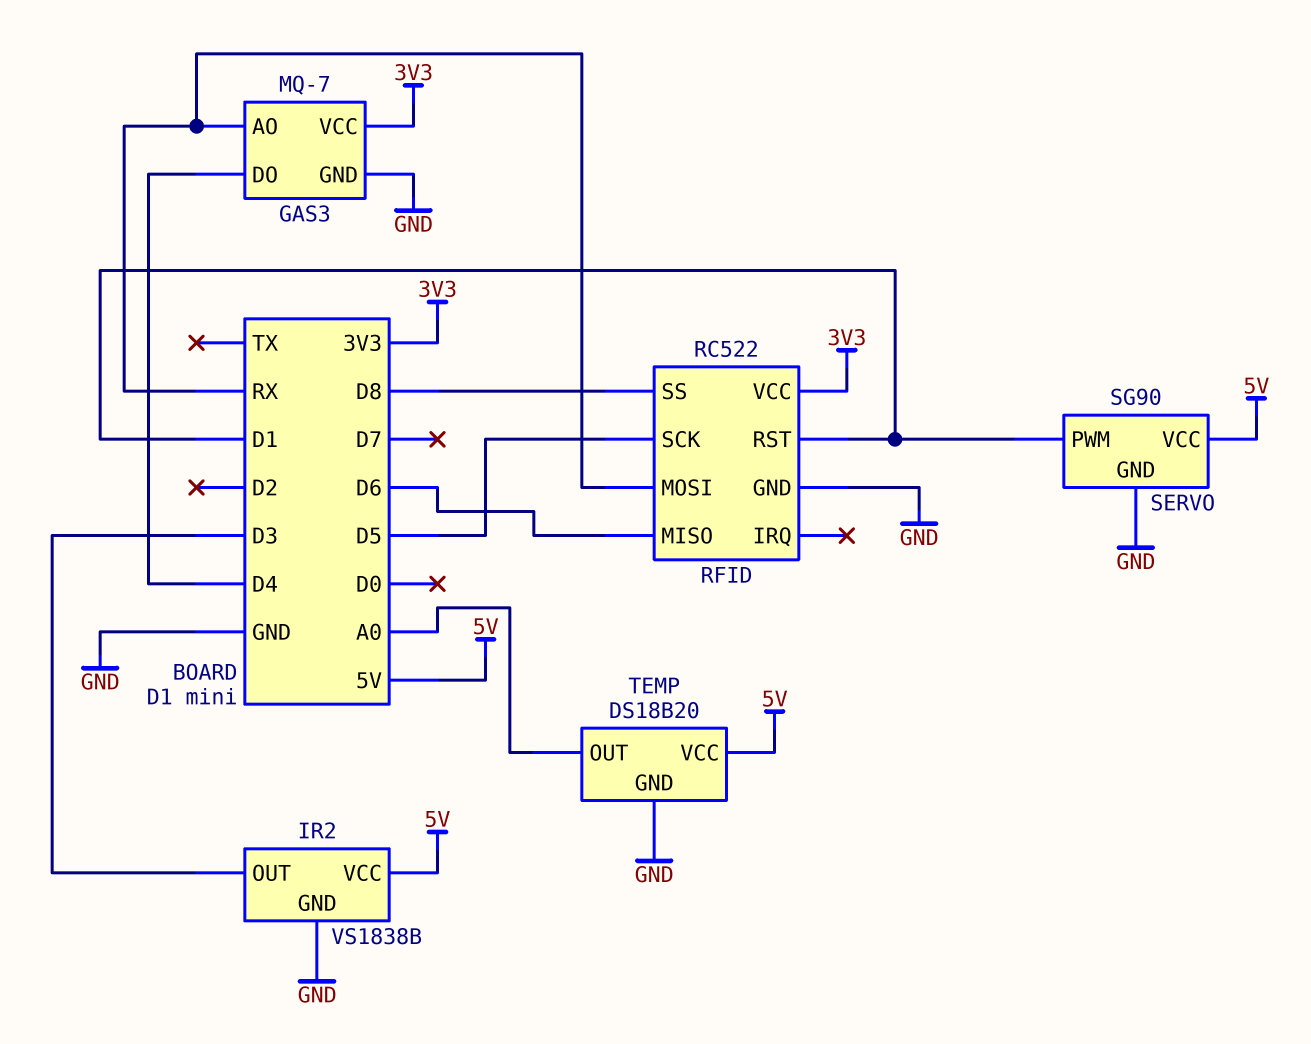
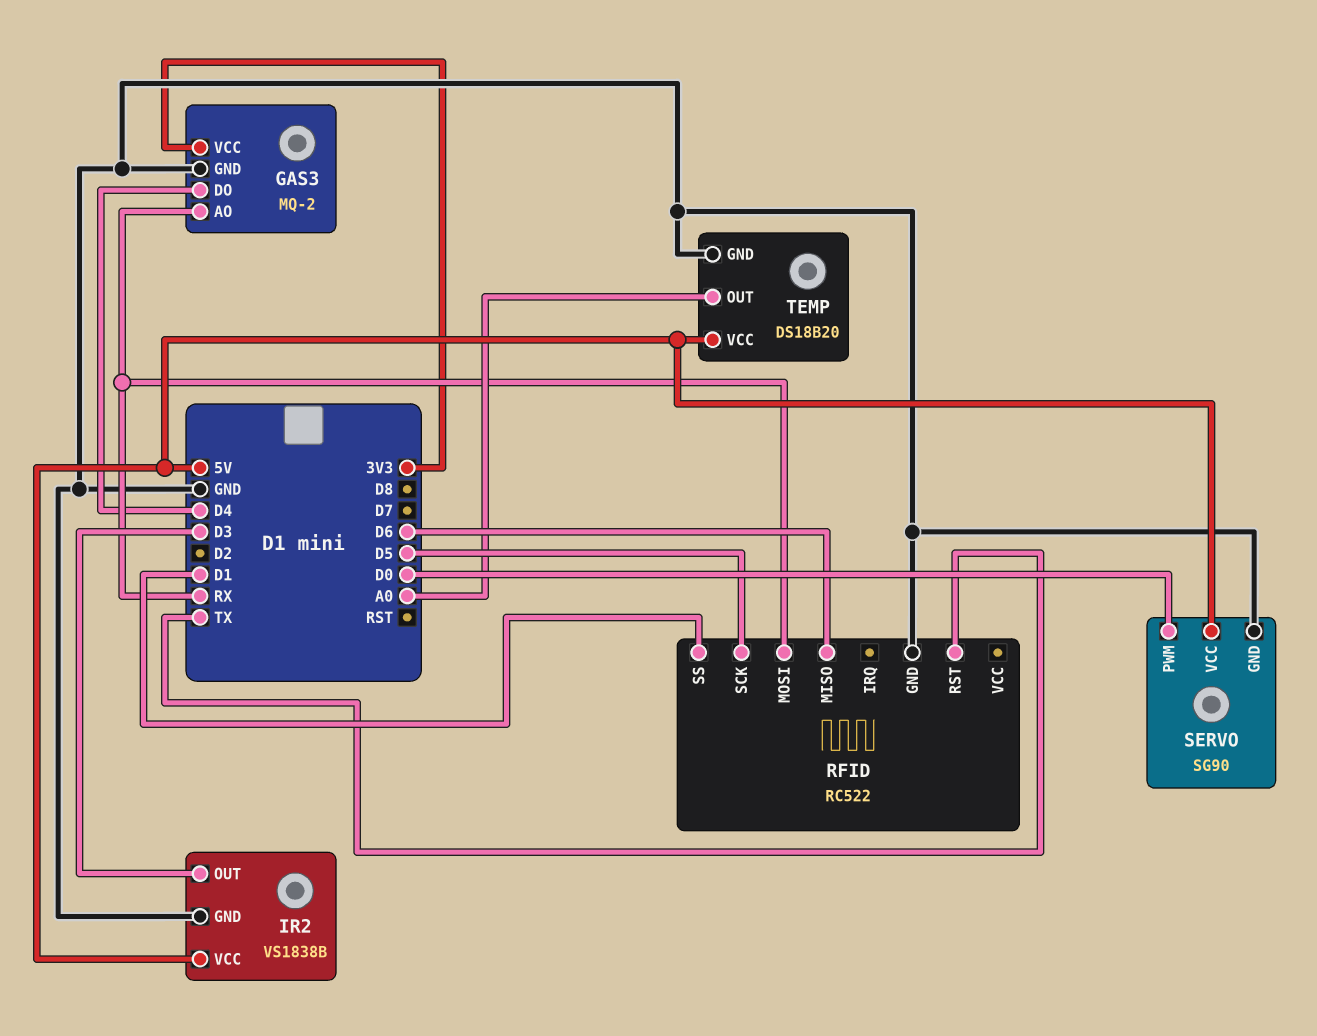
GAS3: MQ-7 -> MQ-2
RFID pin RST: D1 -> TX
RFID pin SS: D8 -> D1
RFID pin VCC: 3V3 -> none
SERVO pin PWM: D1 -> D0

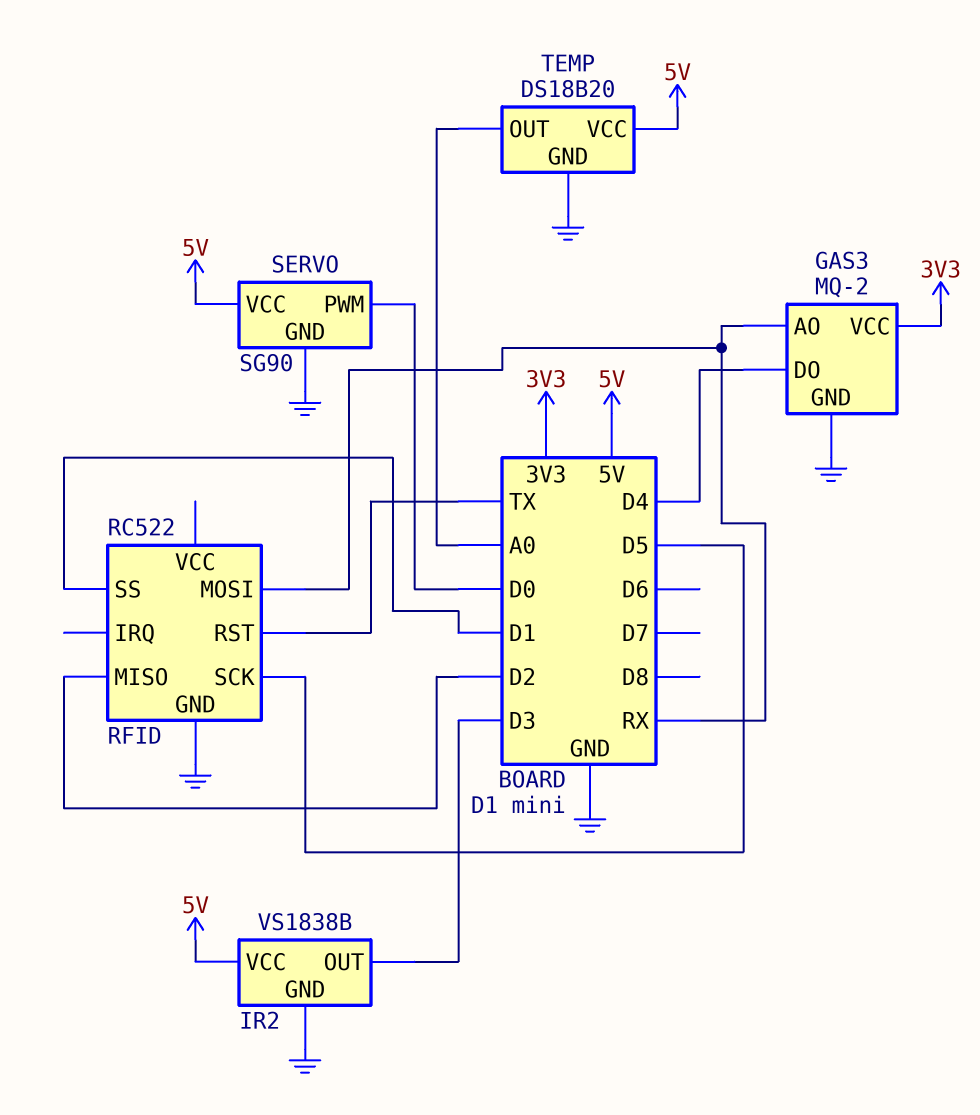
RFID pin MISO: D6 -> D2

